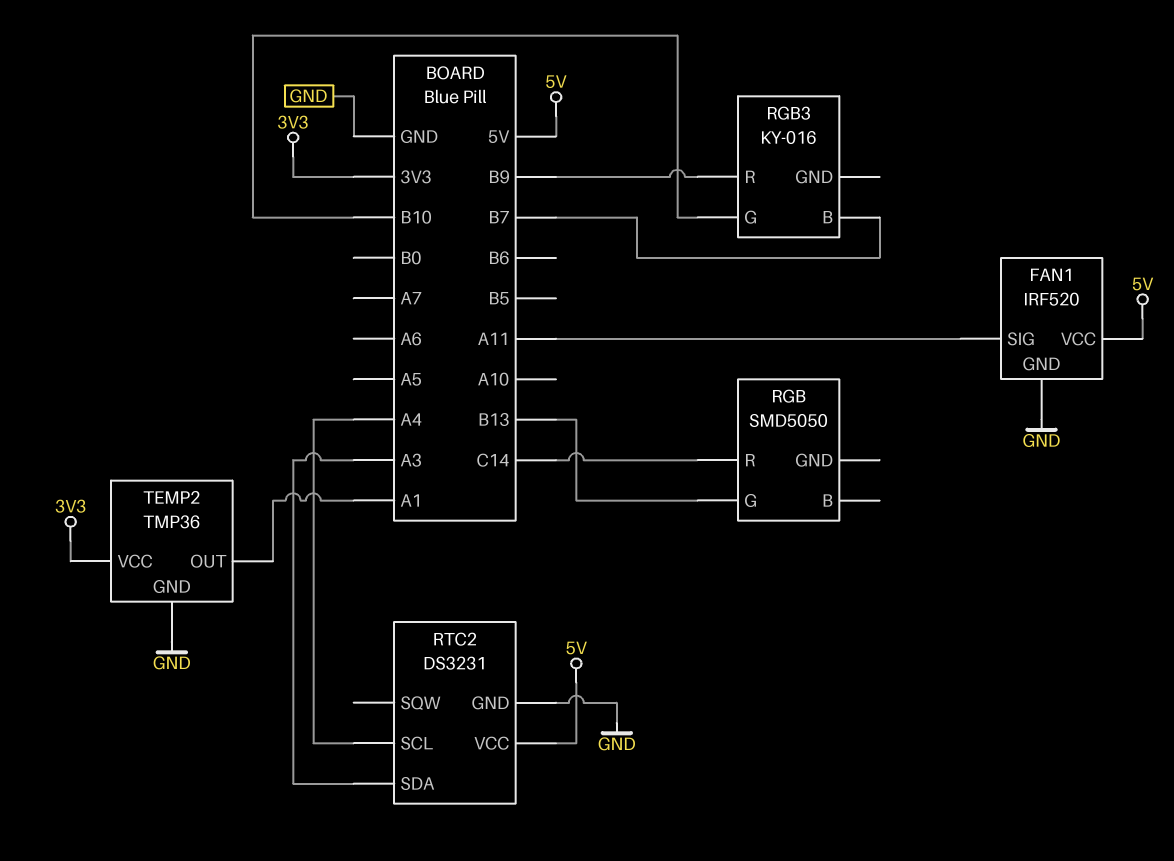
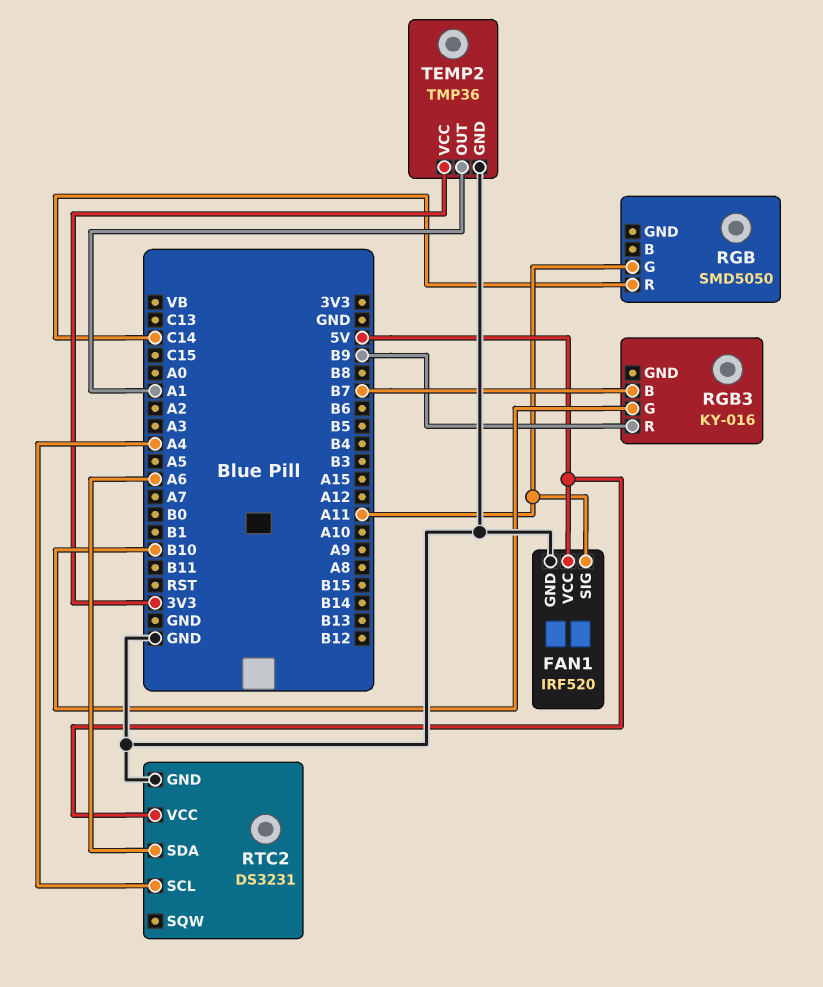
RGB pin G: B13 -> A11
RTC2 pin SDA: A3 -> A6

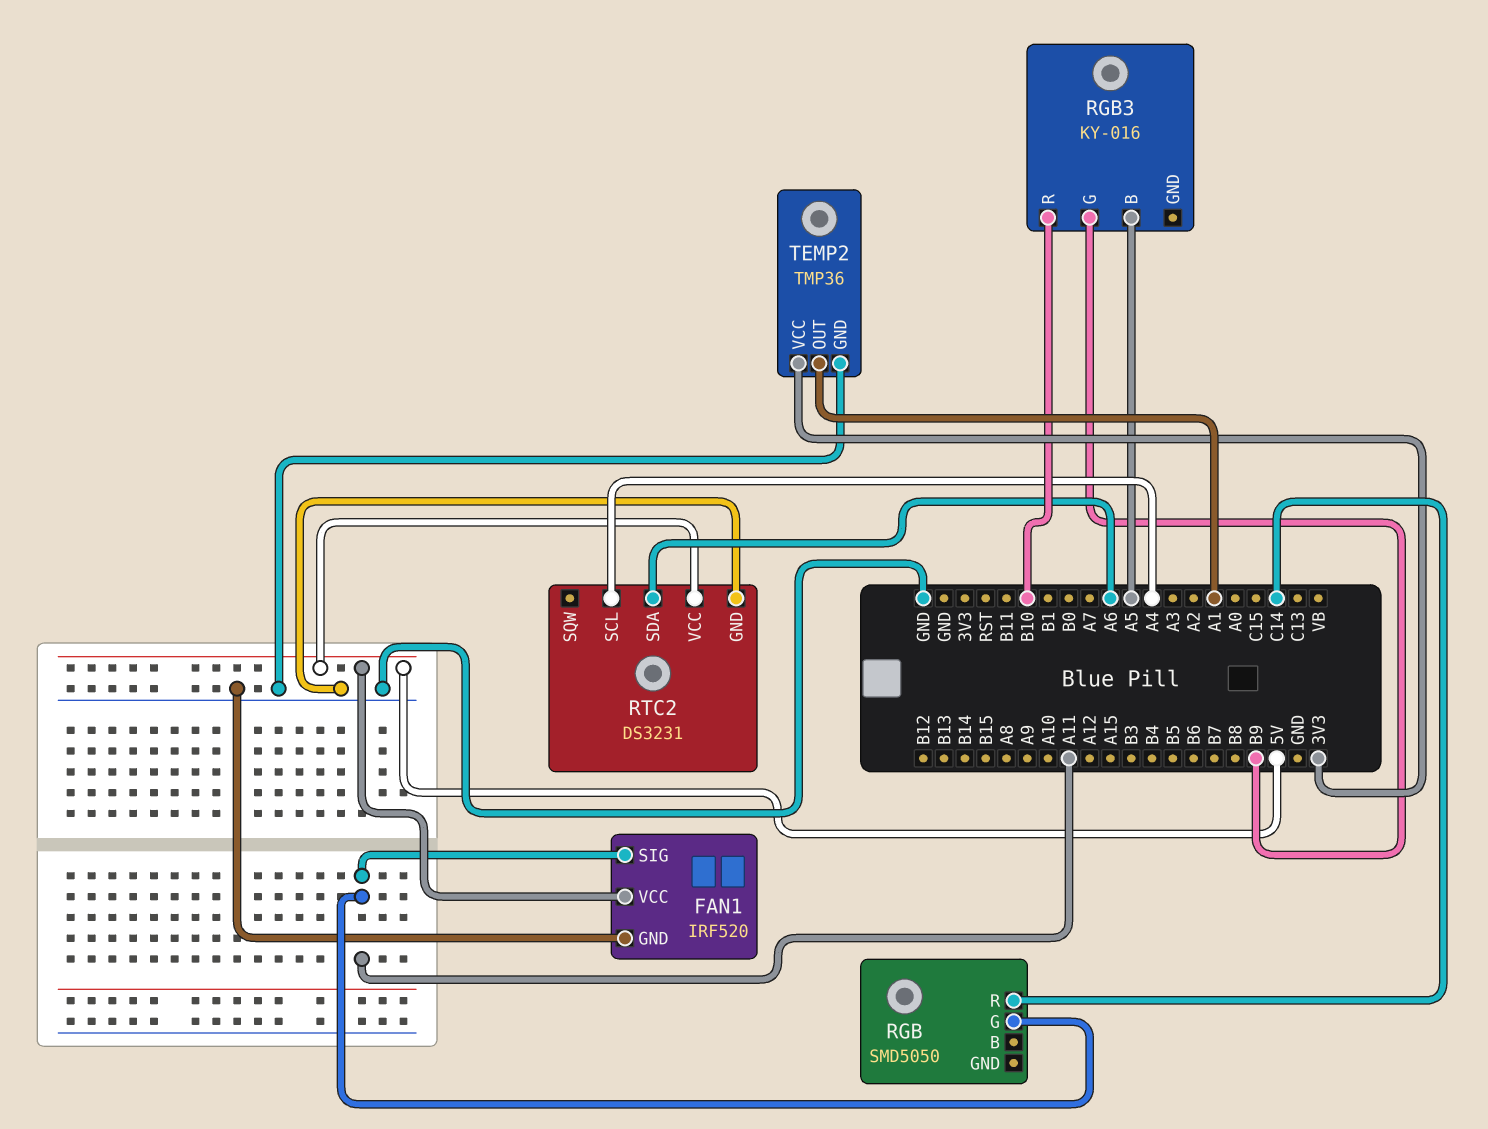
RGB3 pin B: B7 -> A5
RGB3 pin G: B10 -> B9
RGB3 pin R: B9 -> B10

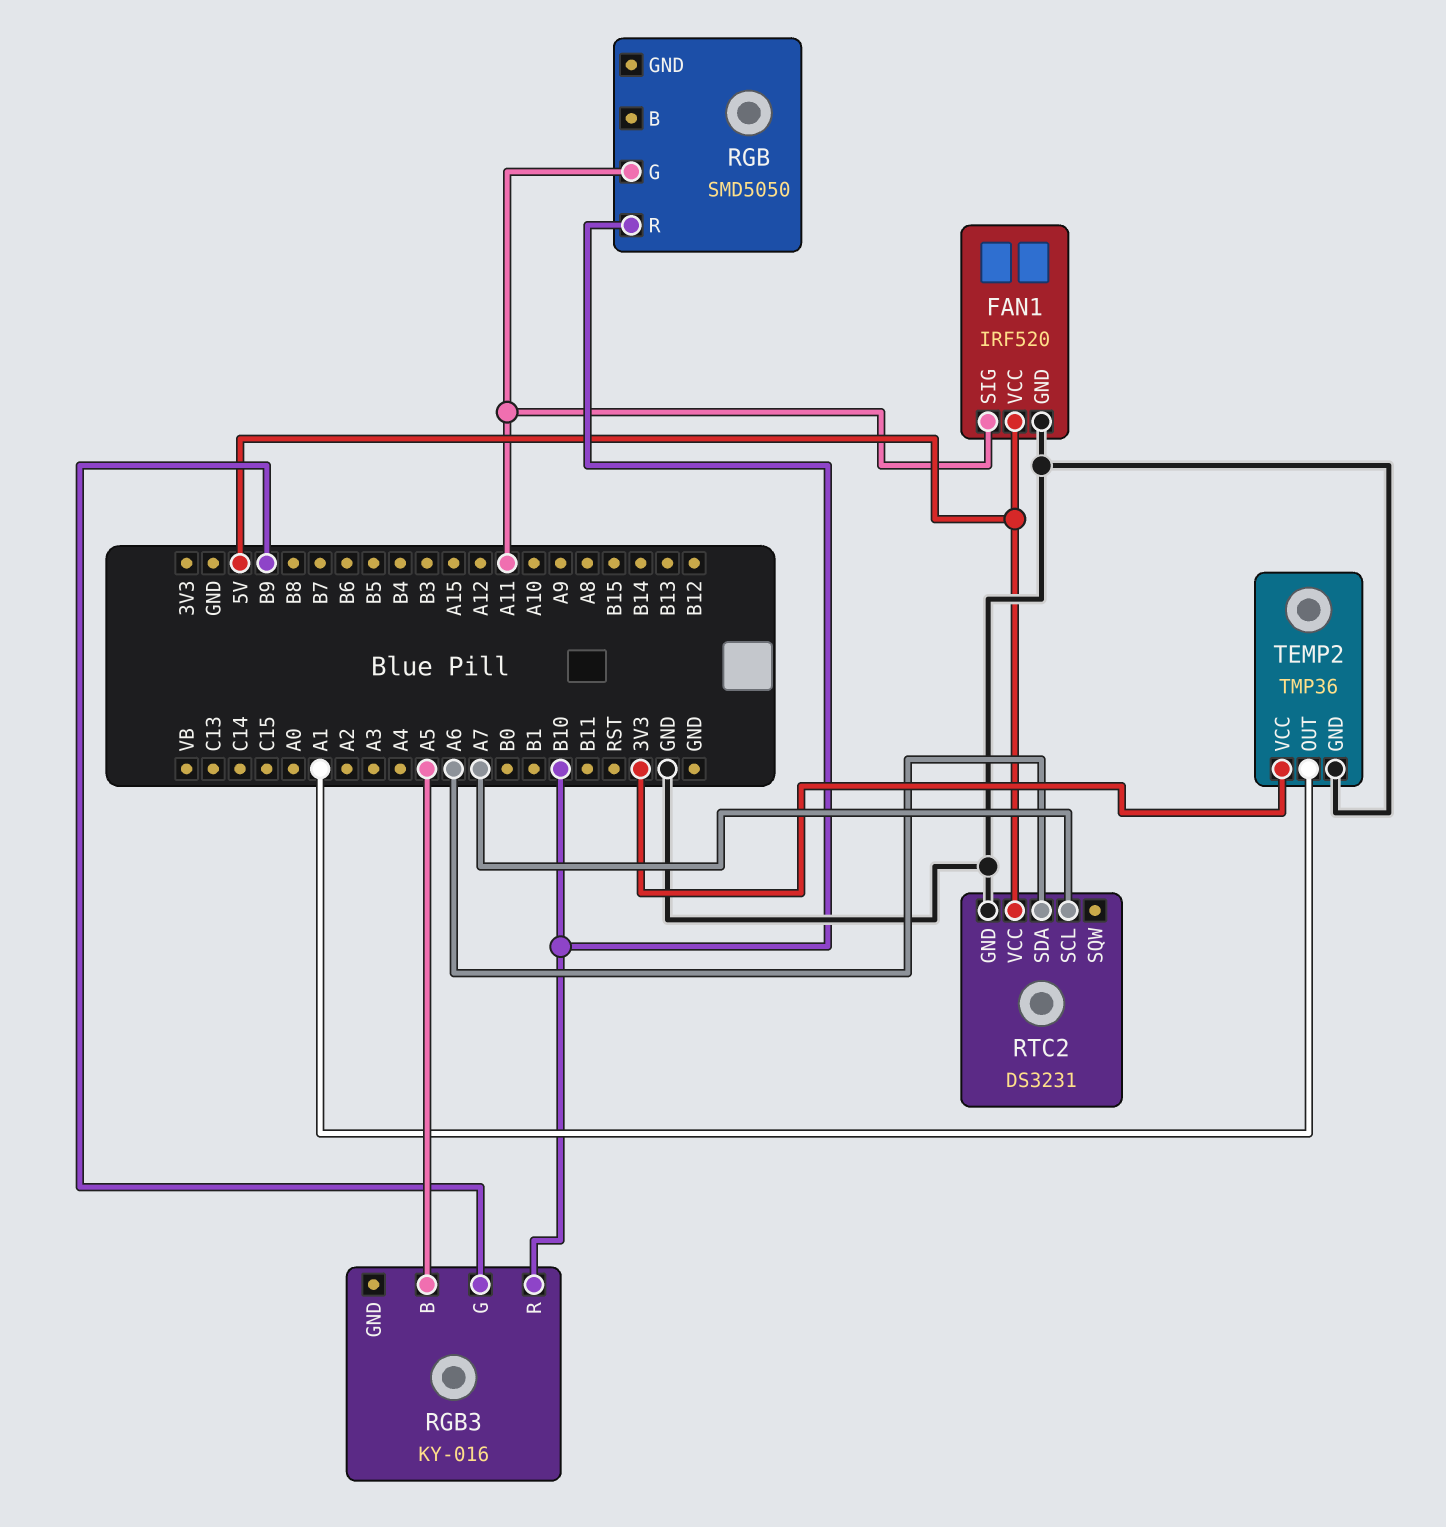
RGB pin R: C14 -> B10
RTC2 pin SCL: A4 -> A7

